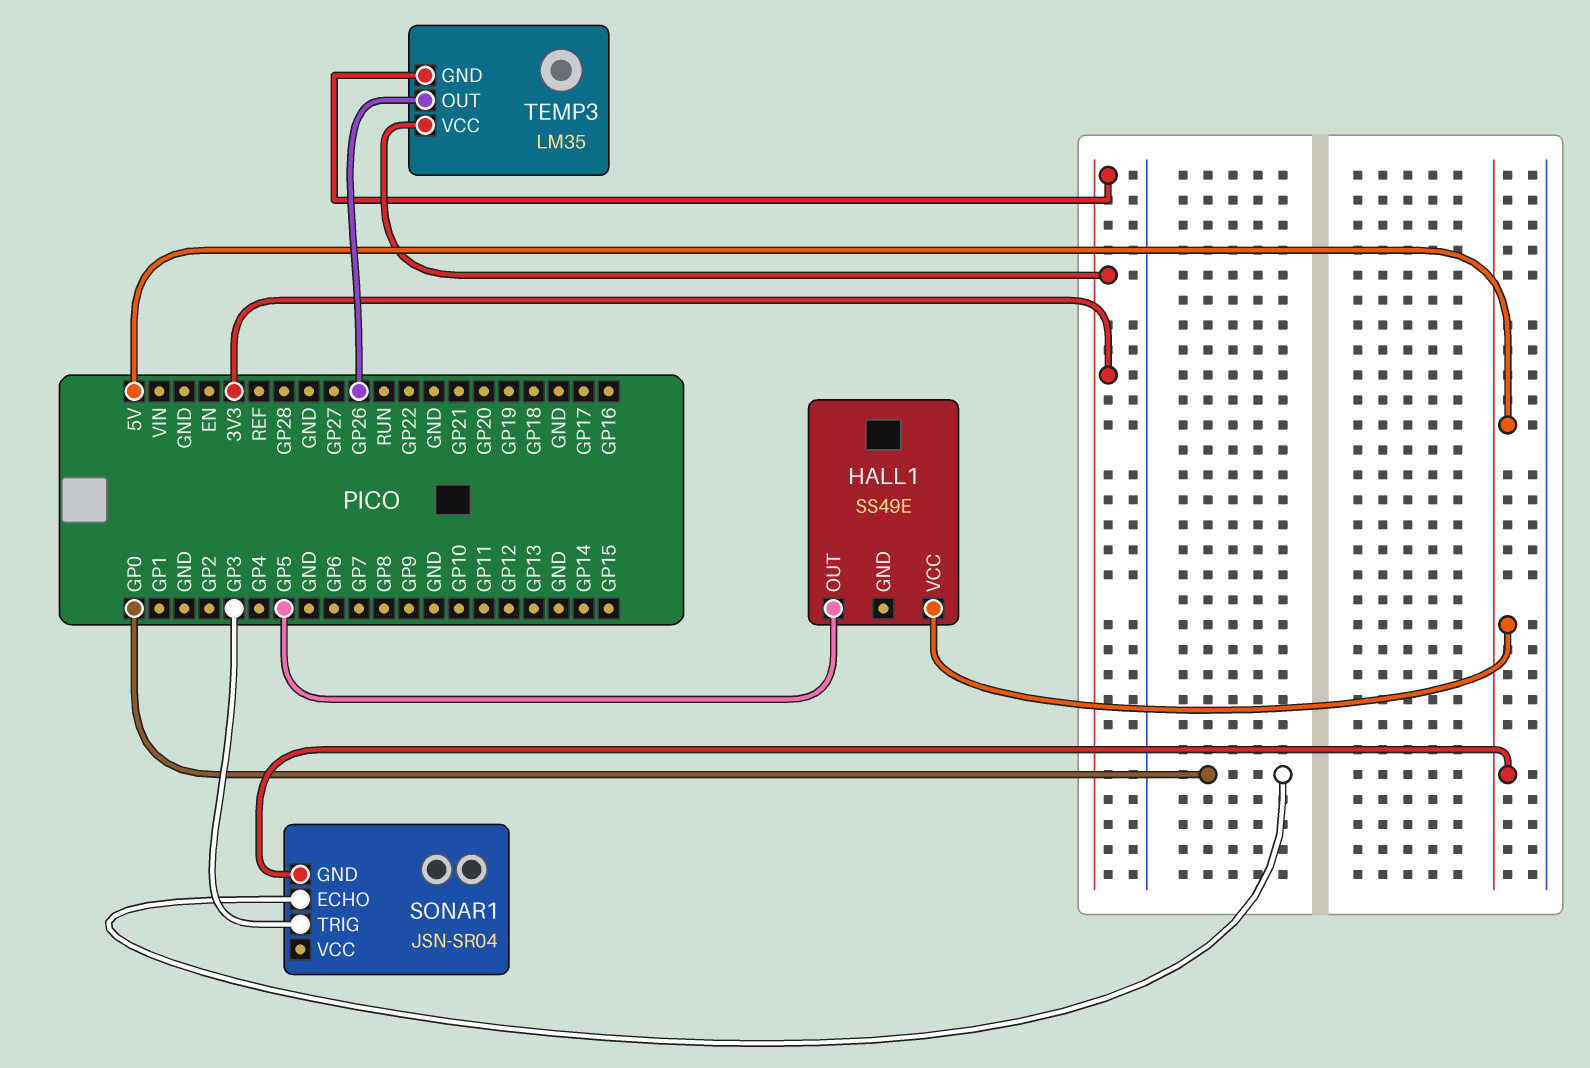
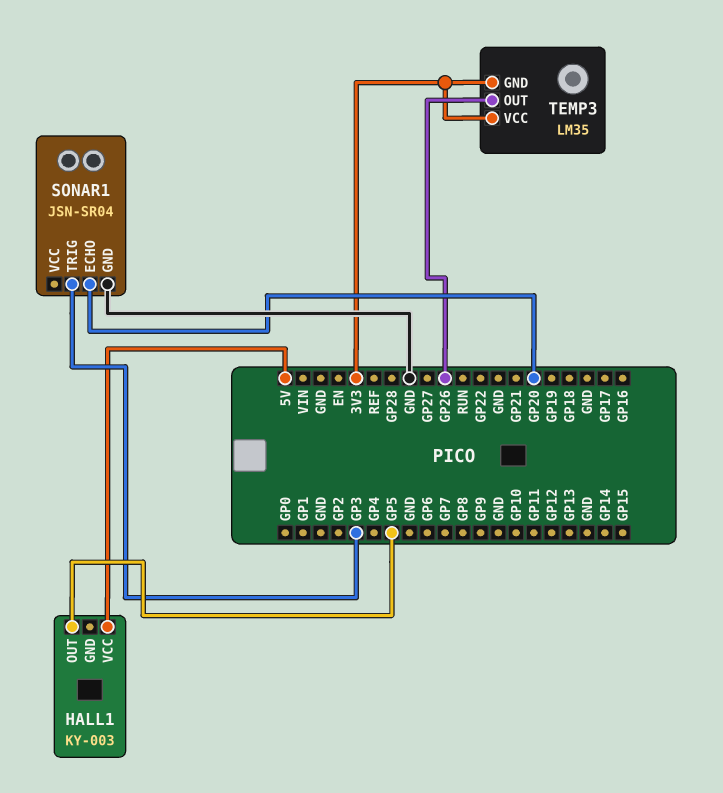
HALL1: SS49E -> KY-003
SONAR1 pin ECHO: GP0 -> GP20
SONAR1 pin GND: 5V -> GND

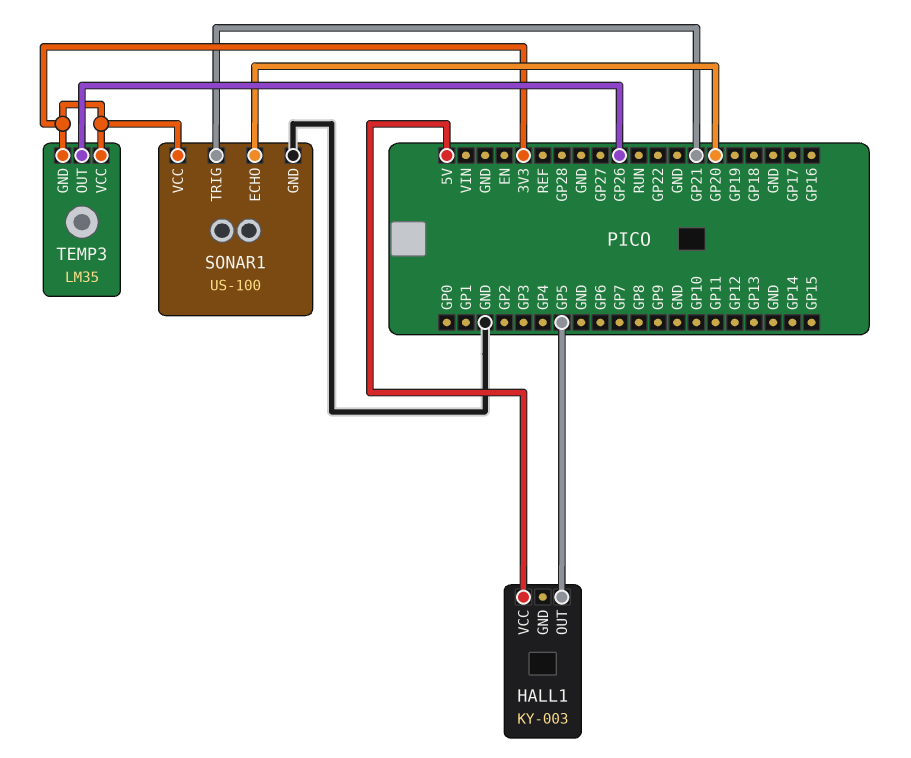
SONAR1: JSN-SR04 -> US-100
SONAR1 pin TRIG: GP3 -> GP21
SONAR1 pin VCC: none -> 3V3

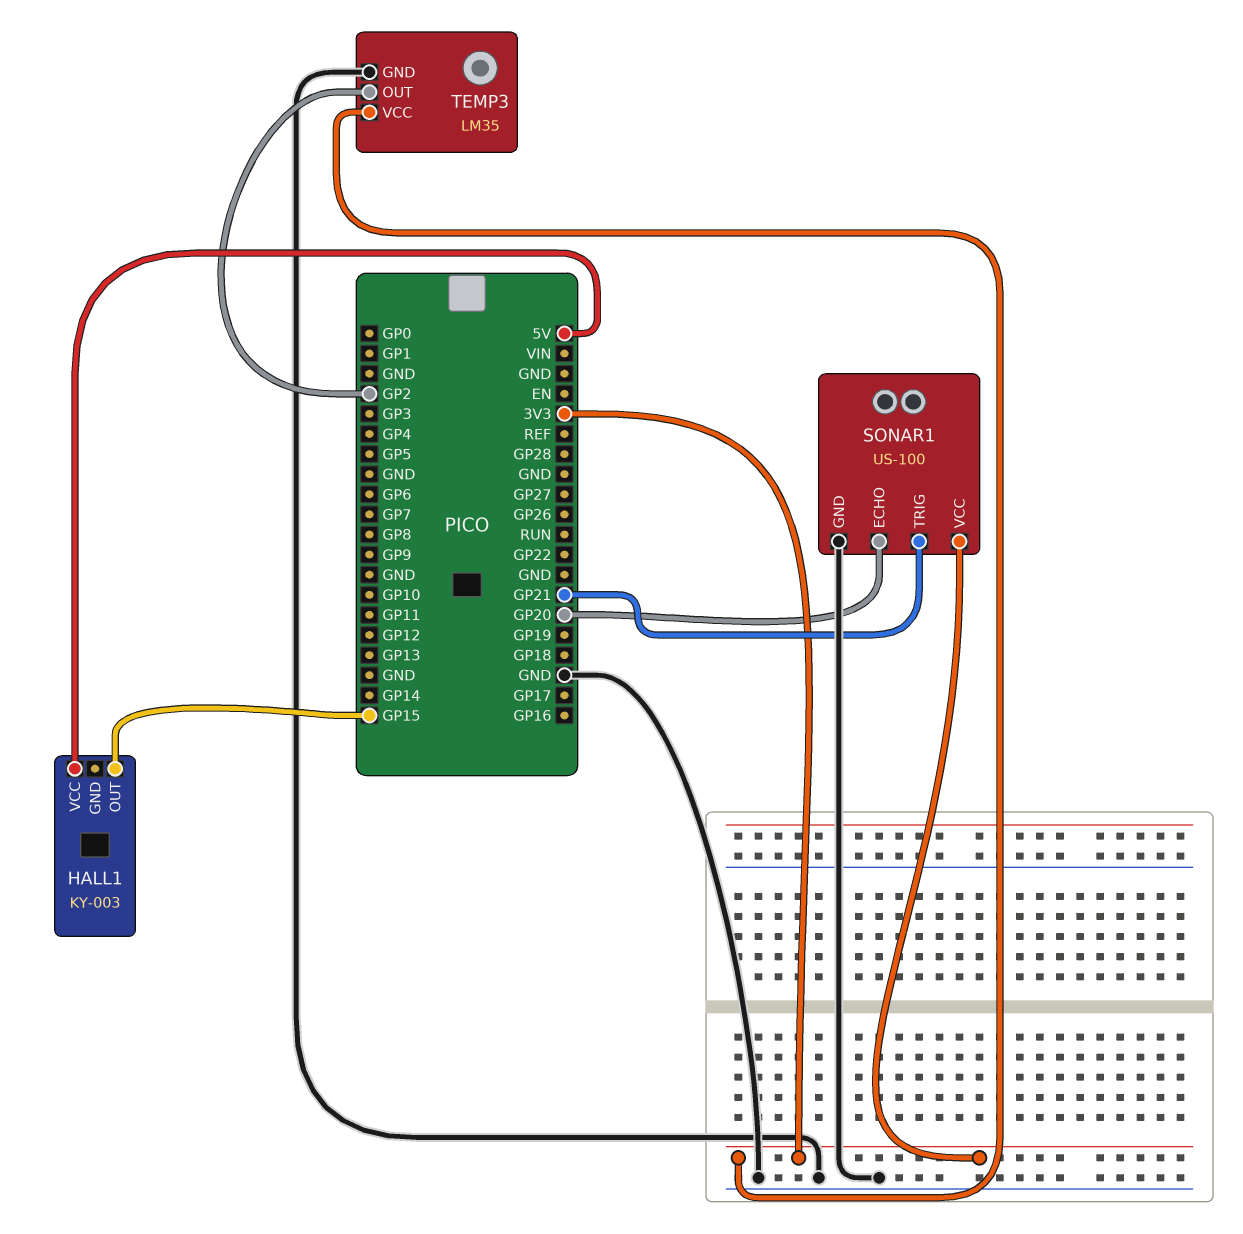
HALL1 pin OUT: GP5 -> GP15
TEMP3 pin GND: 3V3 -> GND
TEMP3 pin OUT: GP26 -> GP2

